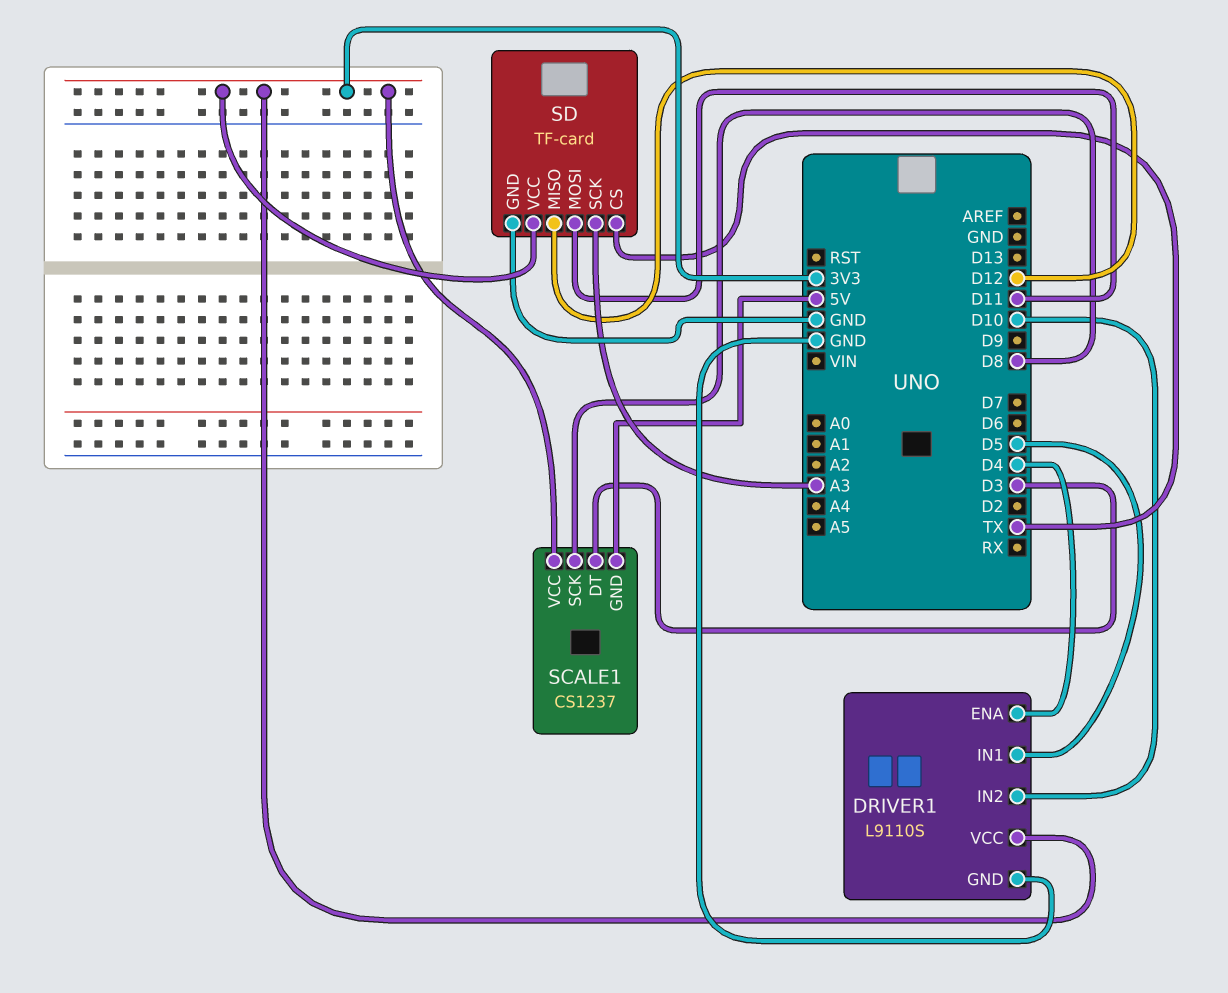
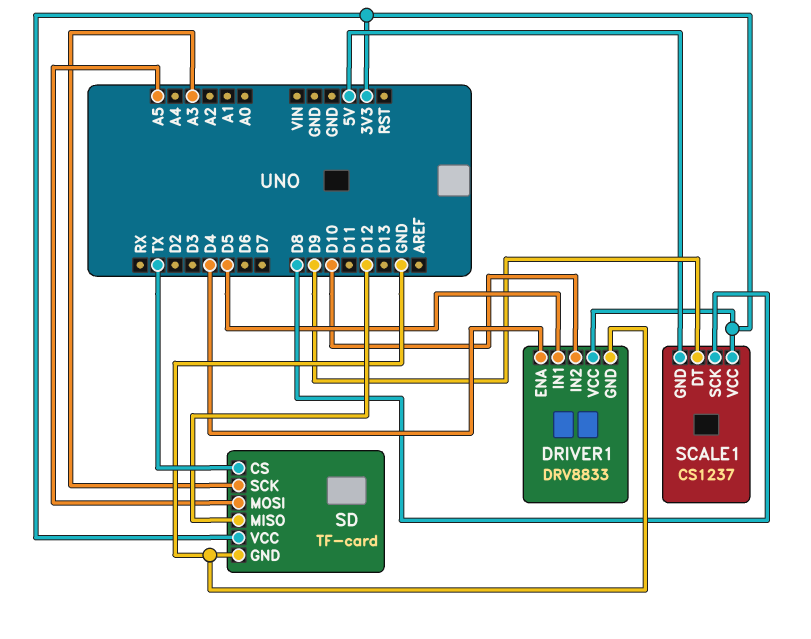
DRIVER1: L9110S -> DRV8833
SCALE1 pin DT: D3 -> D9
SD pin MOSI: D11 -> A5

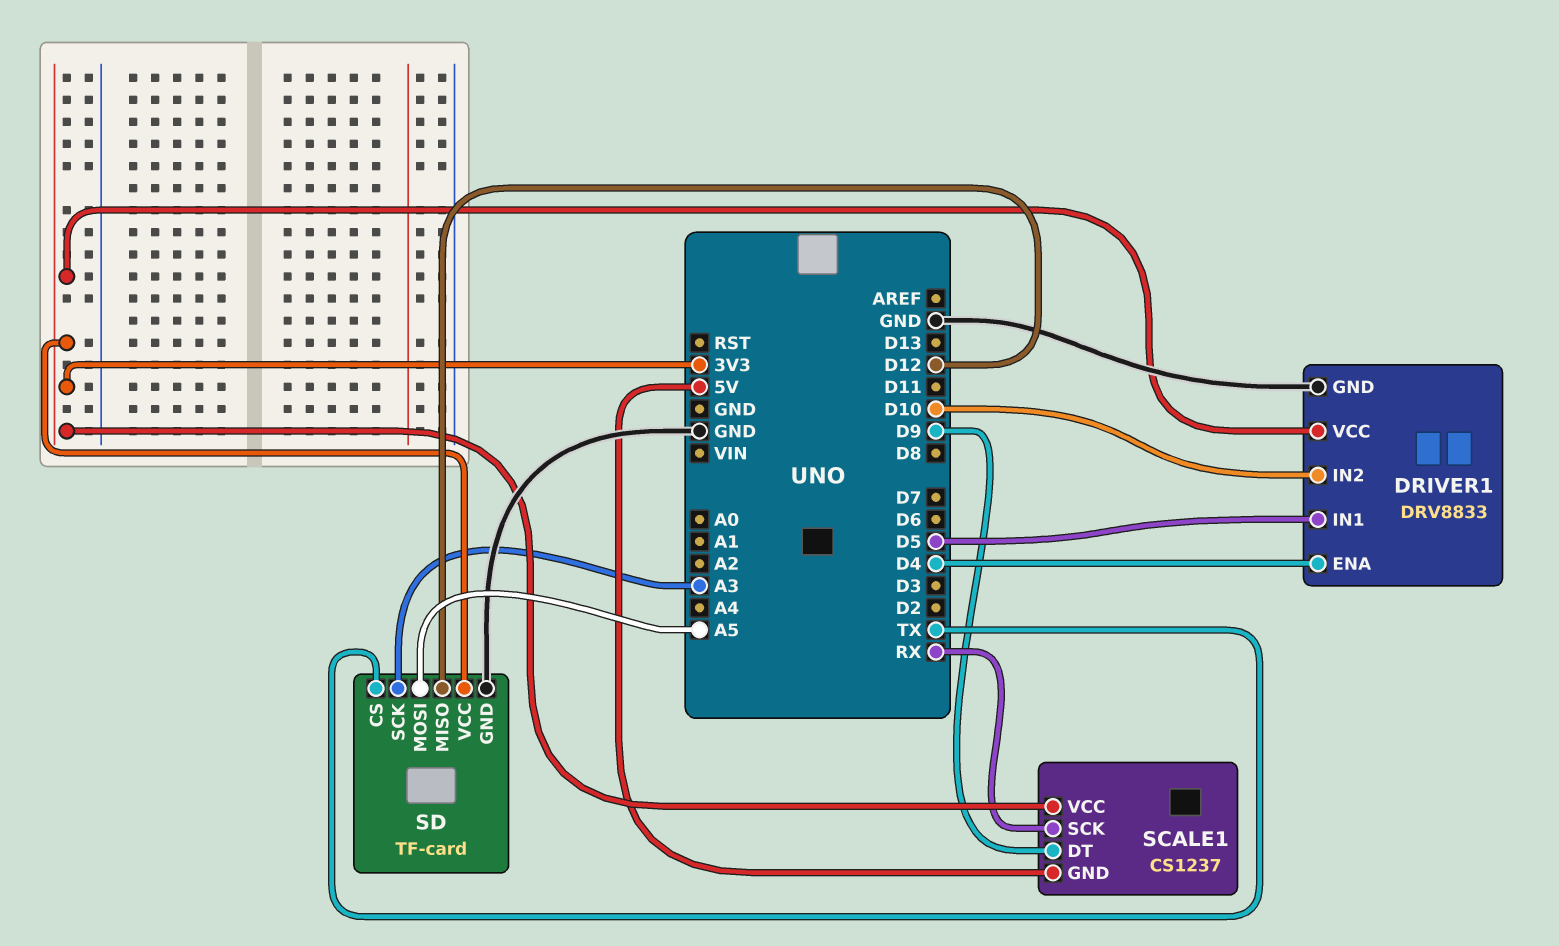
SCALE1 pin SCK: D8 -> RX

